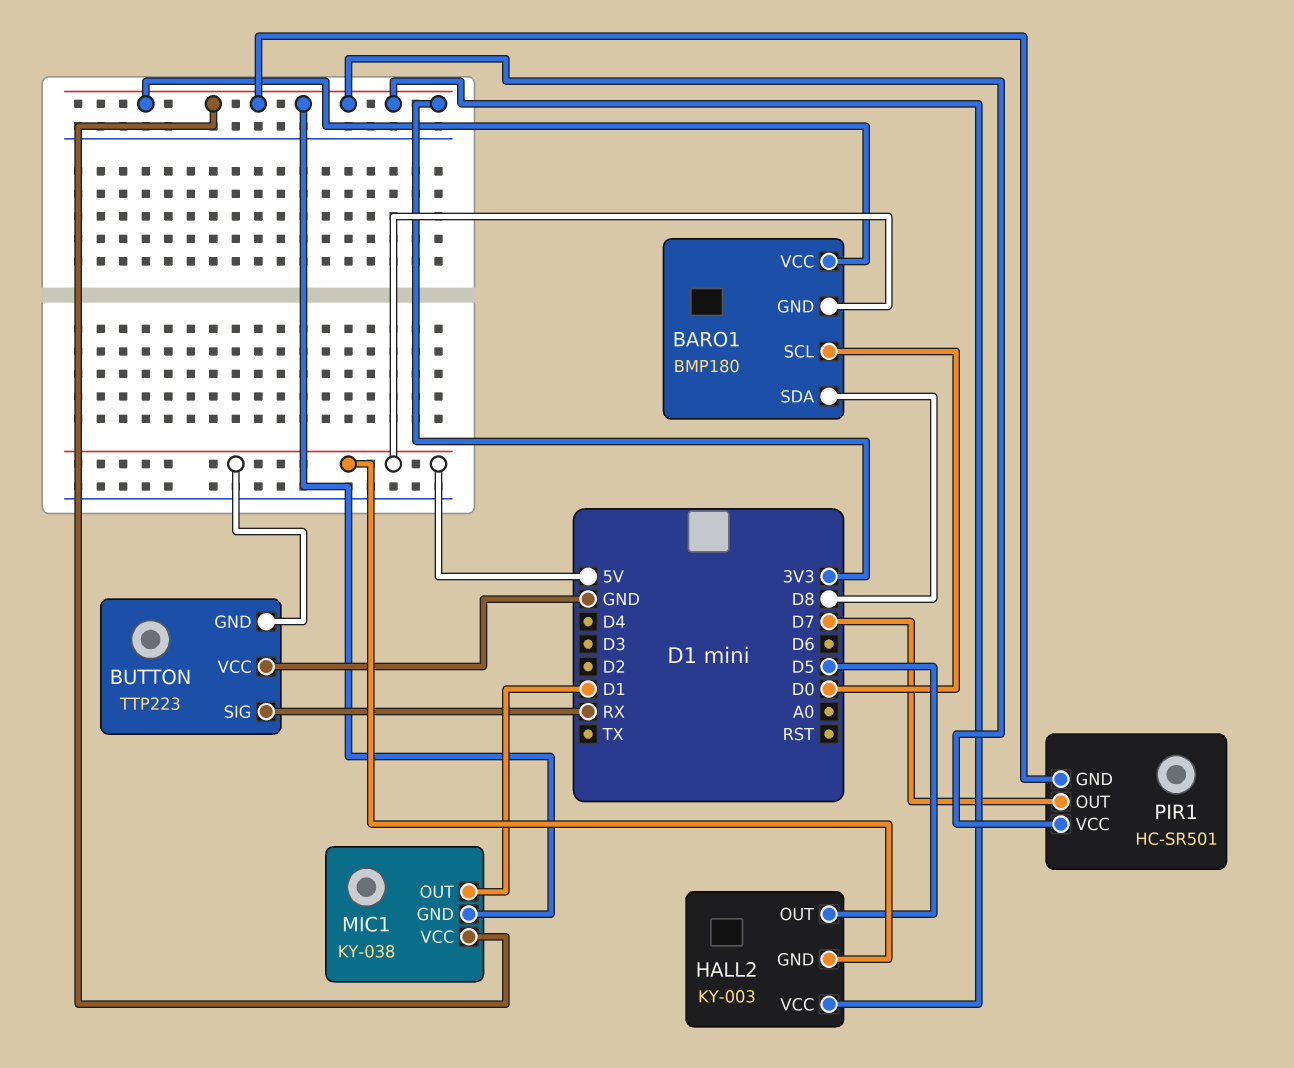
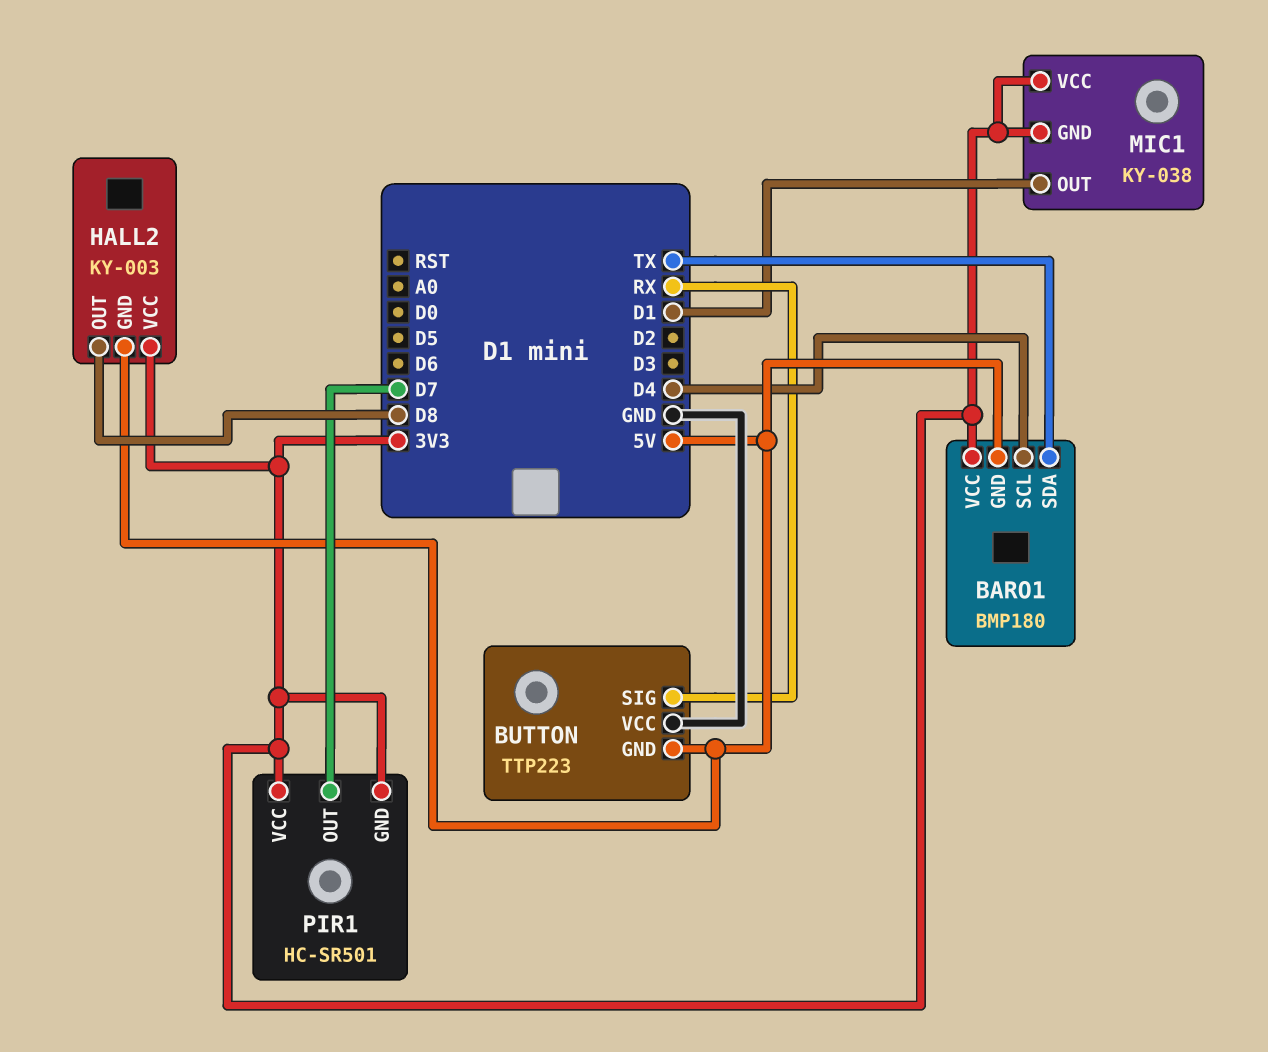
BARO1 pin SCL: D0 -> D4
BARO1 pin SDA: D8 -> TX
HALL2 pin OUT: D5 -> D8

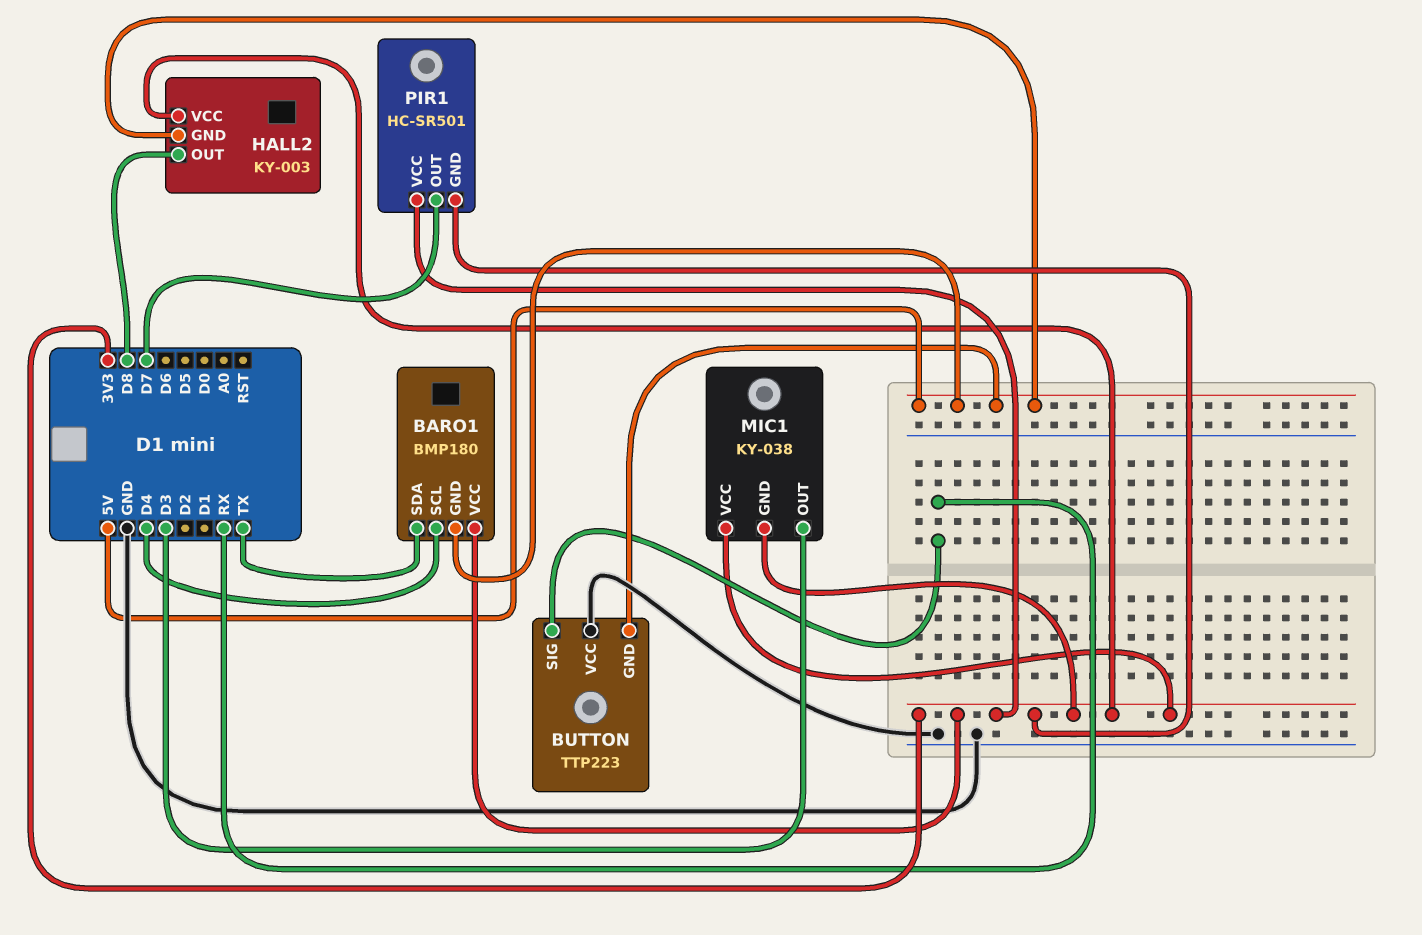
MIC1 pin OUT: D1 -> D3

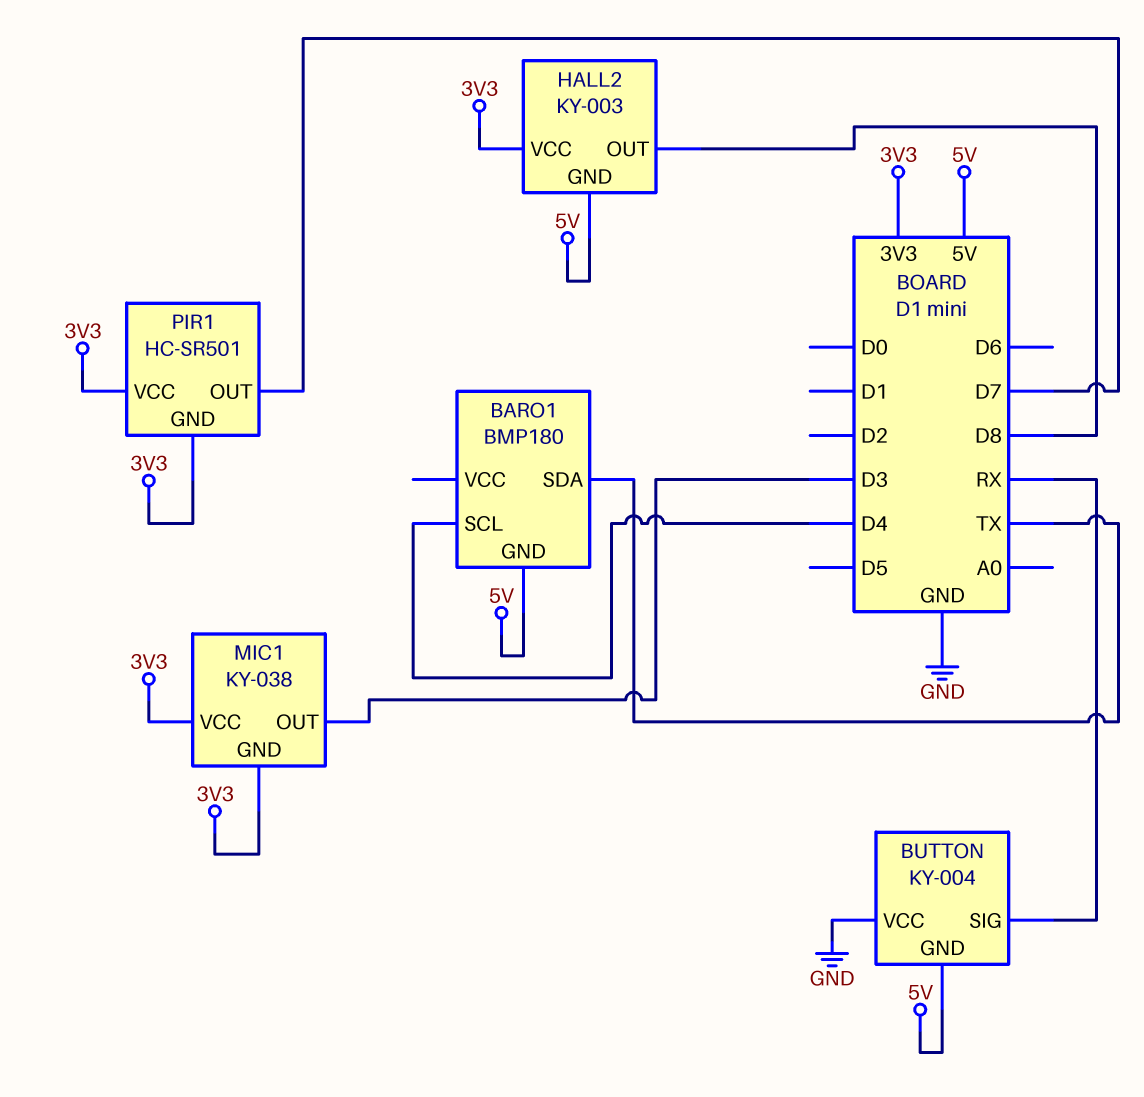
BARO1 pin VCC: 3V3 -> none
BUTTON: TTP223 -> KY-004

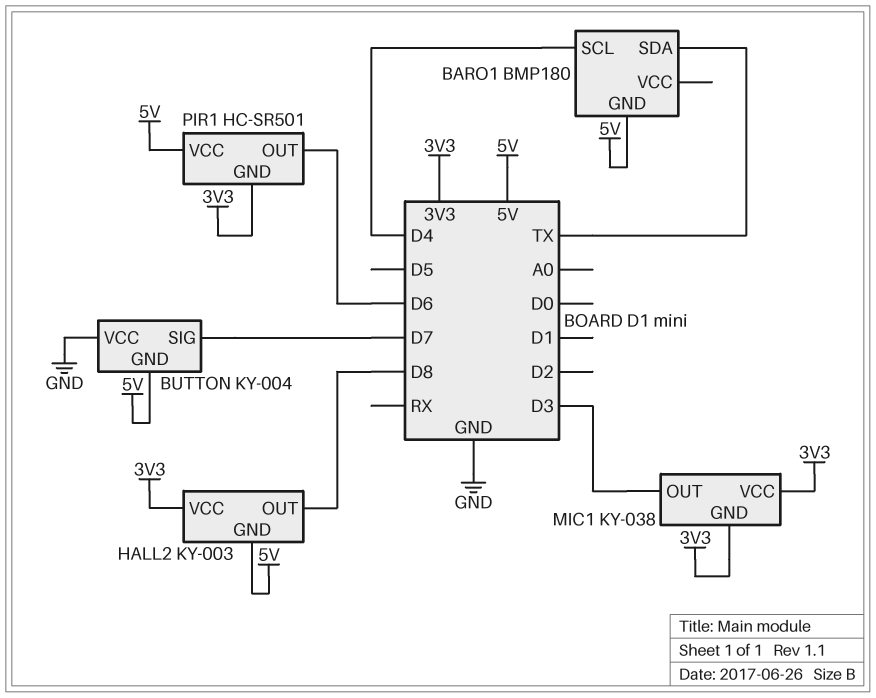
BUTTON pin SIG: RX -> D7
PIR1 pin OUT: D7 -> D6
PIR1 pin VCC: 3V3 -> 5V

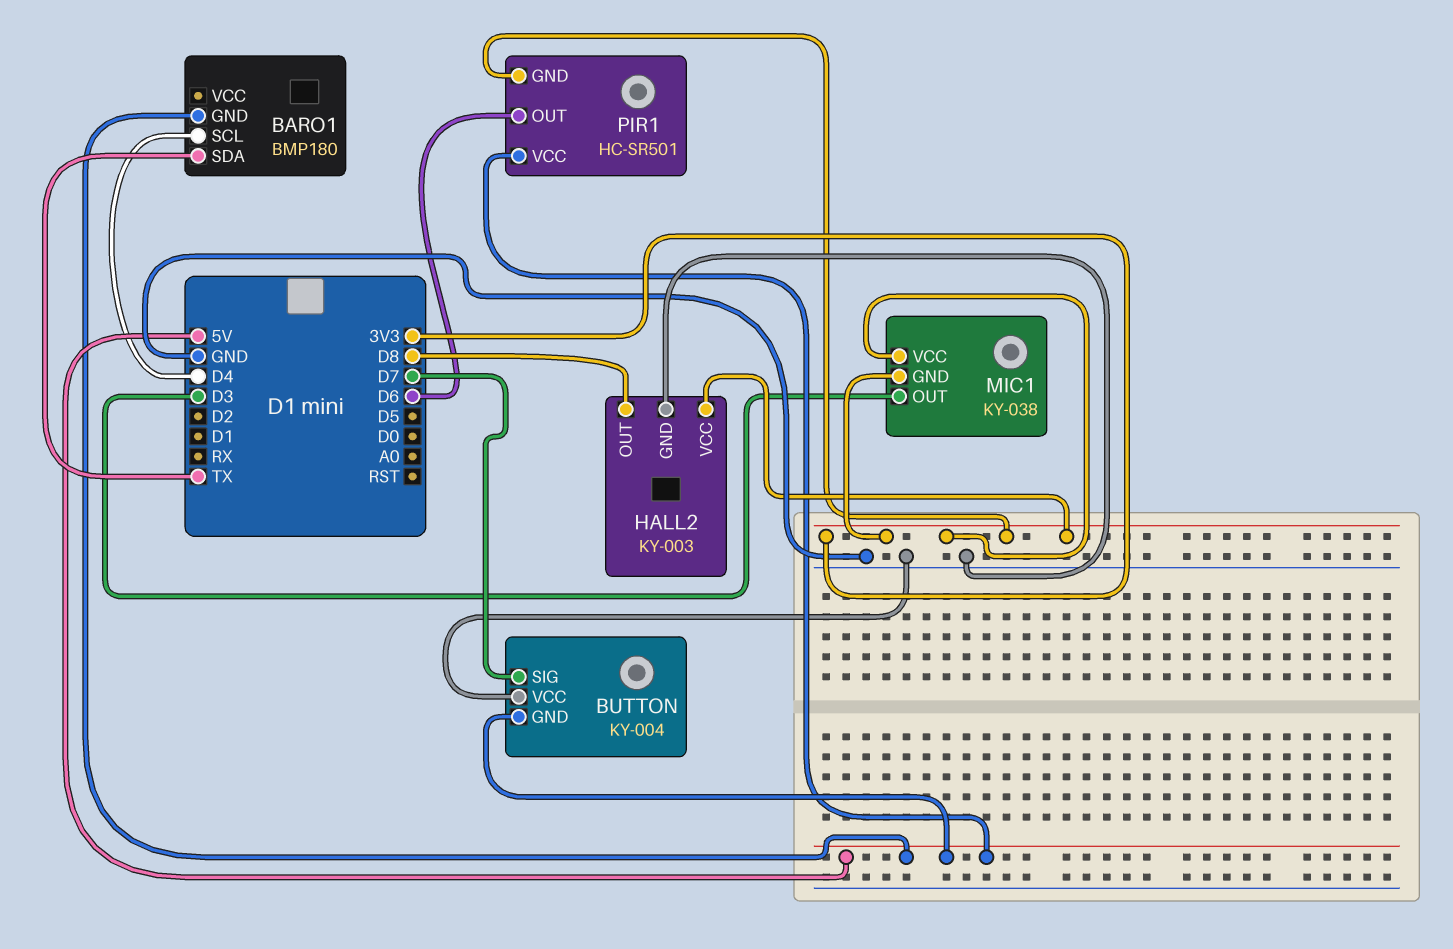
HALL2 pin GND: 5V -> GND

